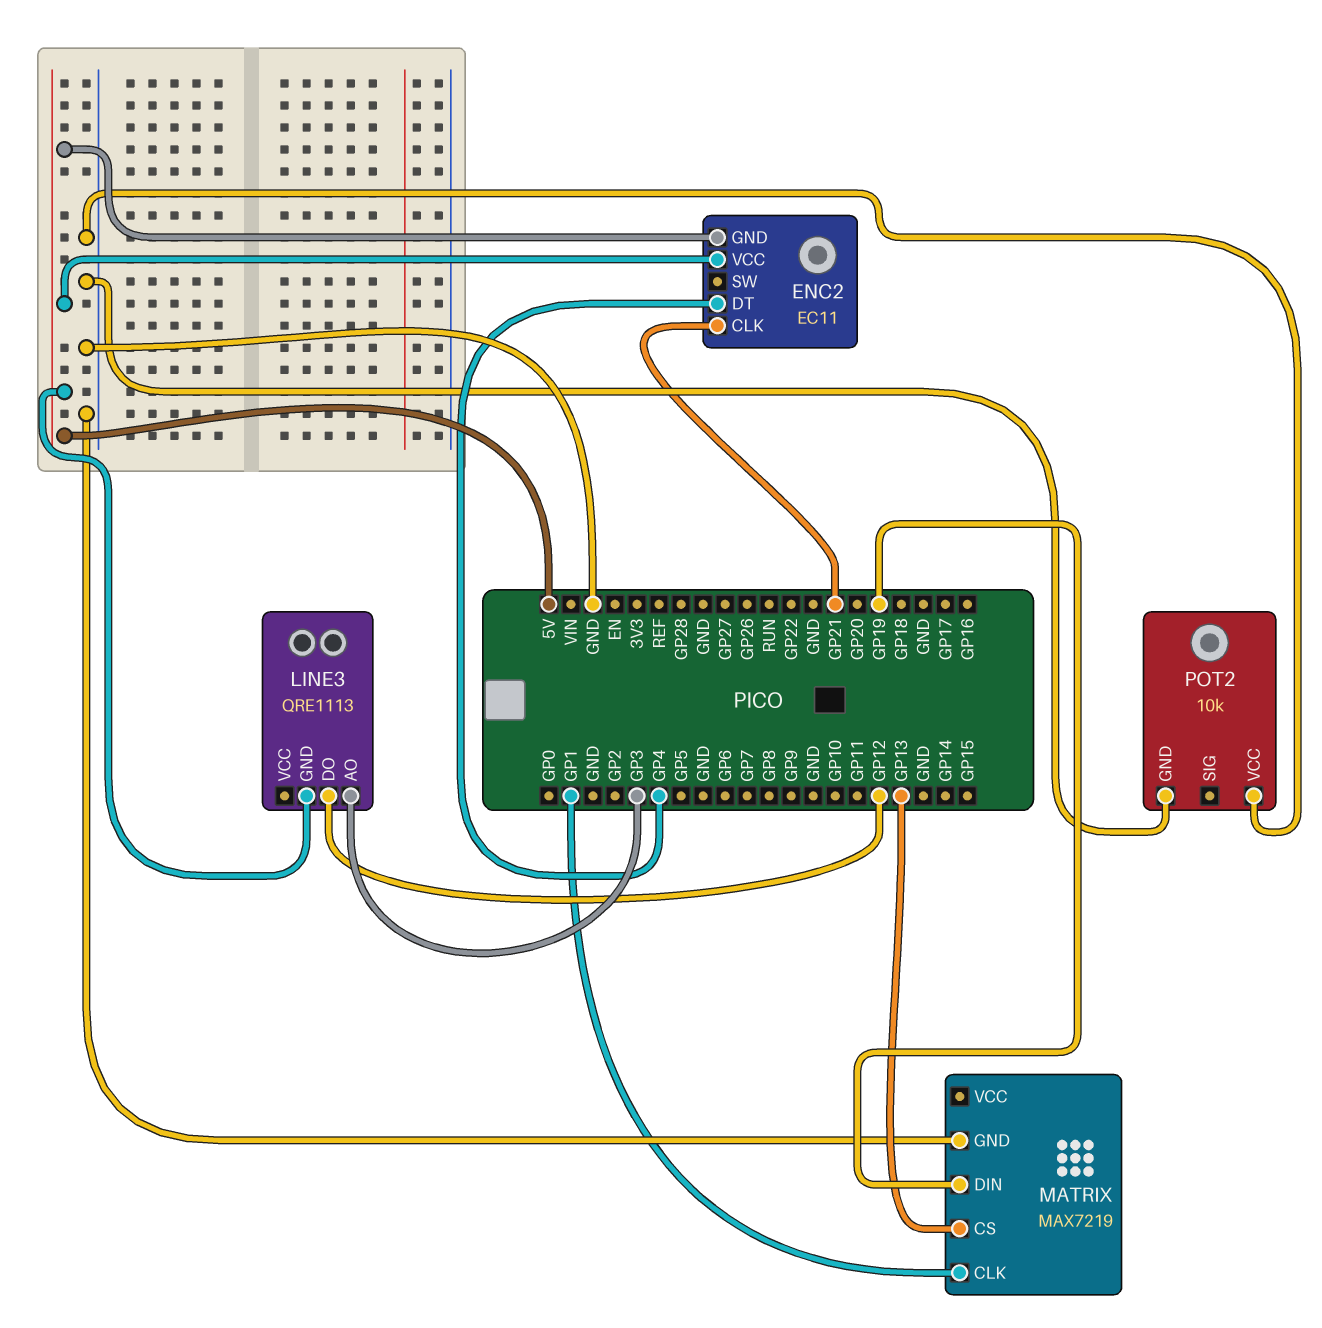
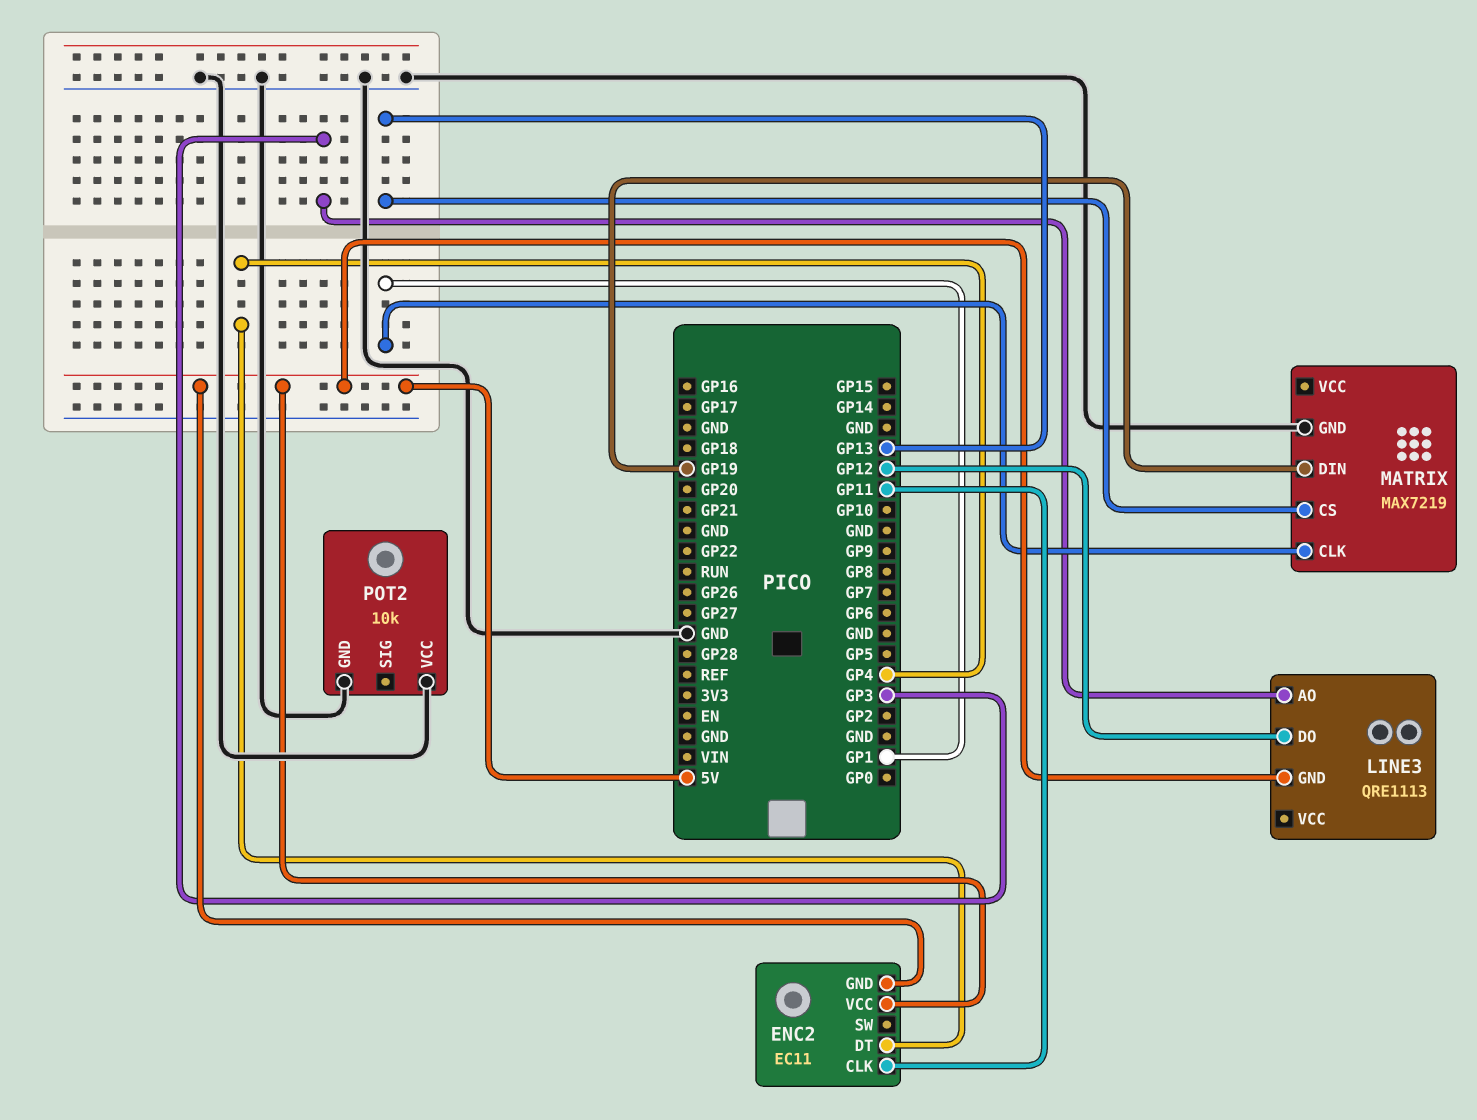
ENC2 pin CLK: GP21 -> GP11

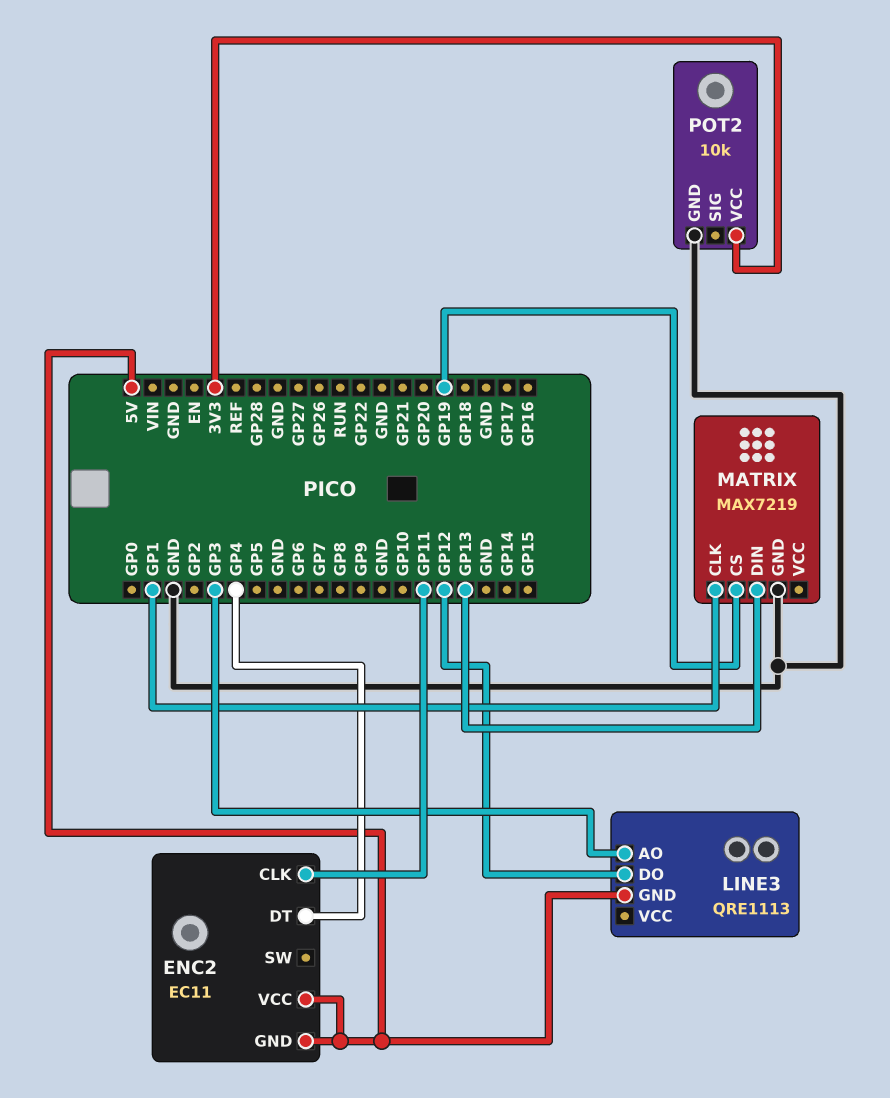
MATRIX pin CS: GP13 -> GP19
MATRIX pin DIN: GP19 -> GP13
POT2 pin VCC: GND -> 3V3

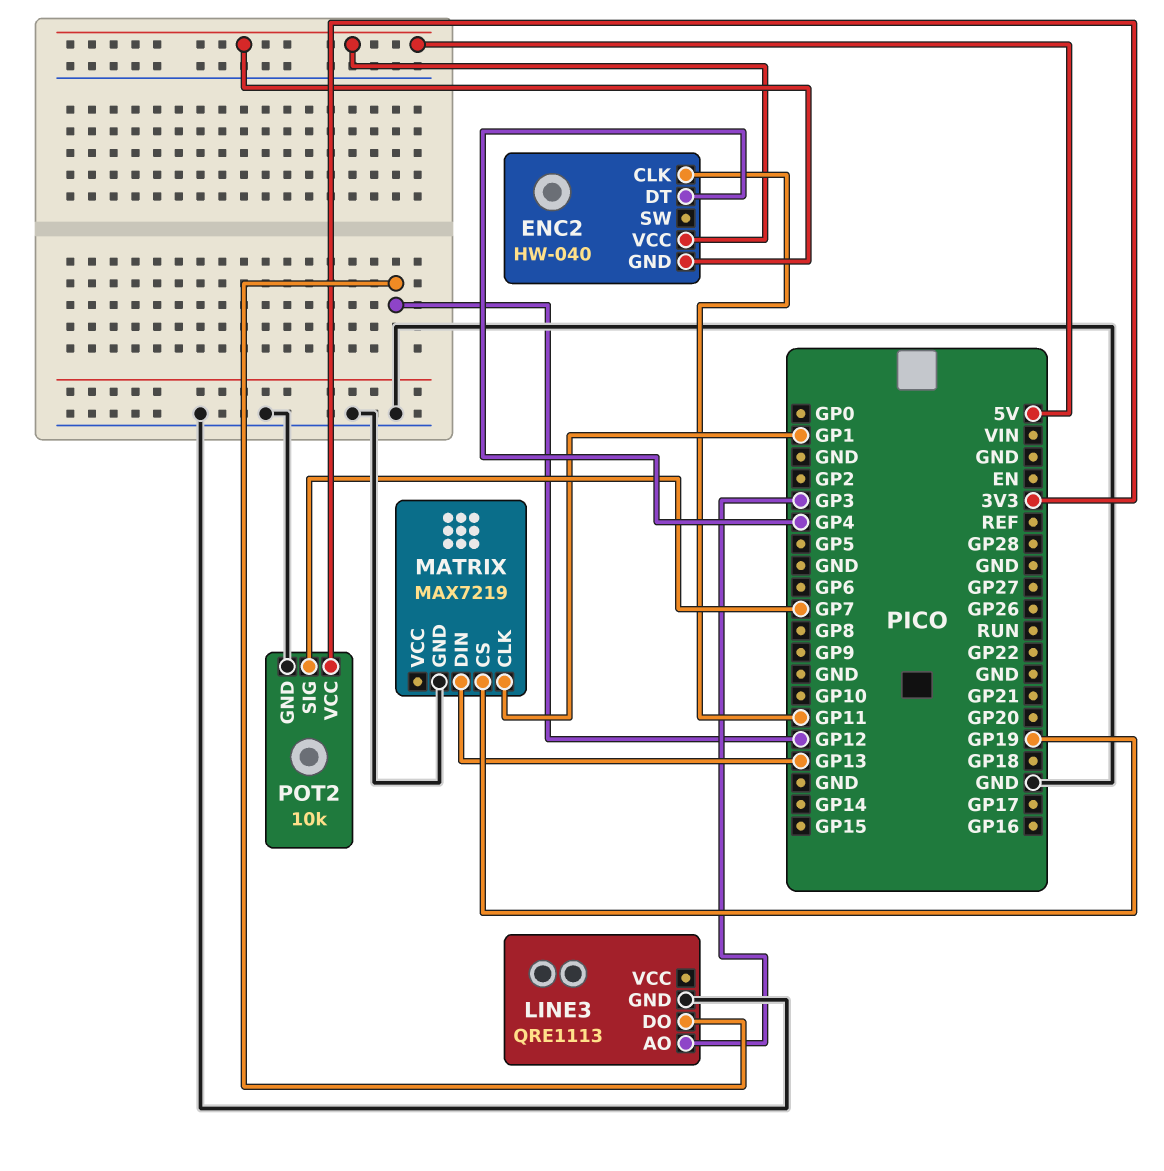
ENC2: EC11 -> HW-040
LINE3 pin GND: 5V -> GND
POT2 pin SIG: none -> GP7

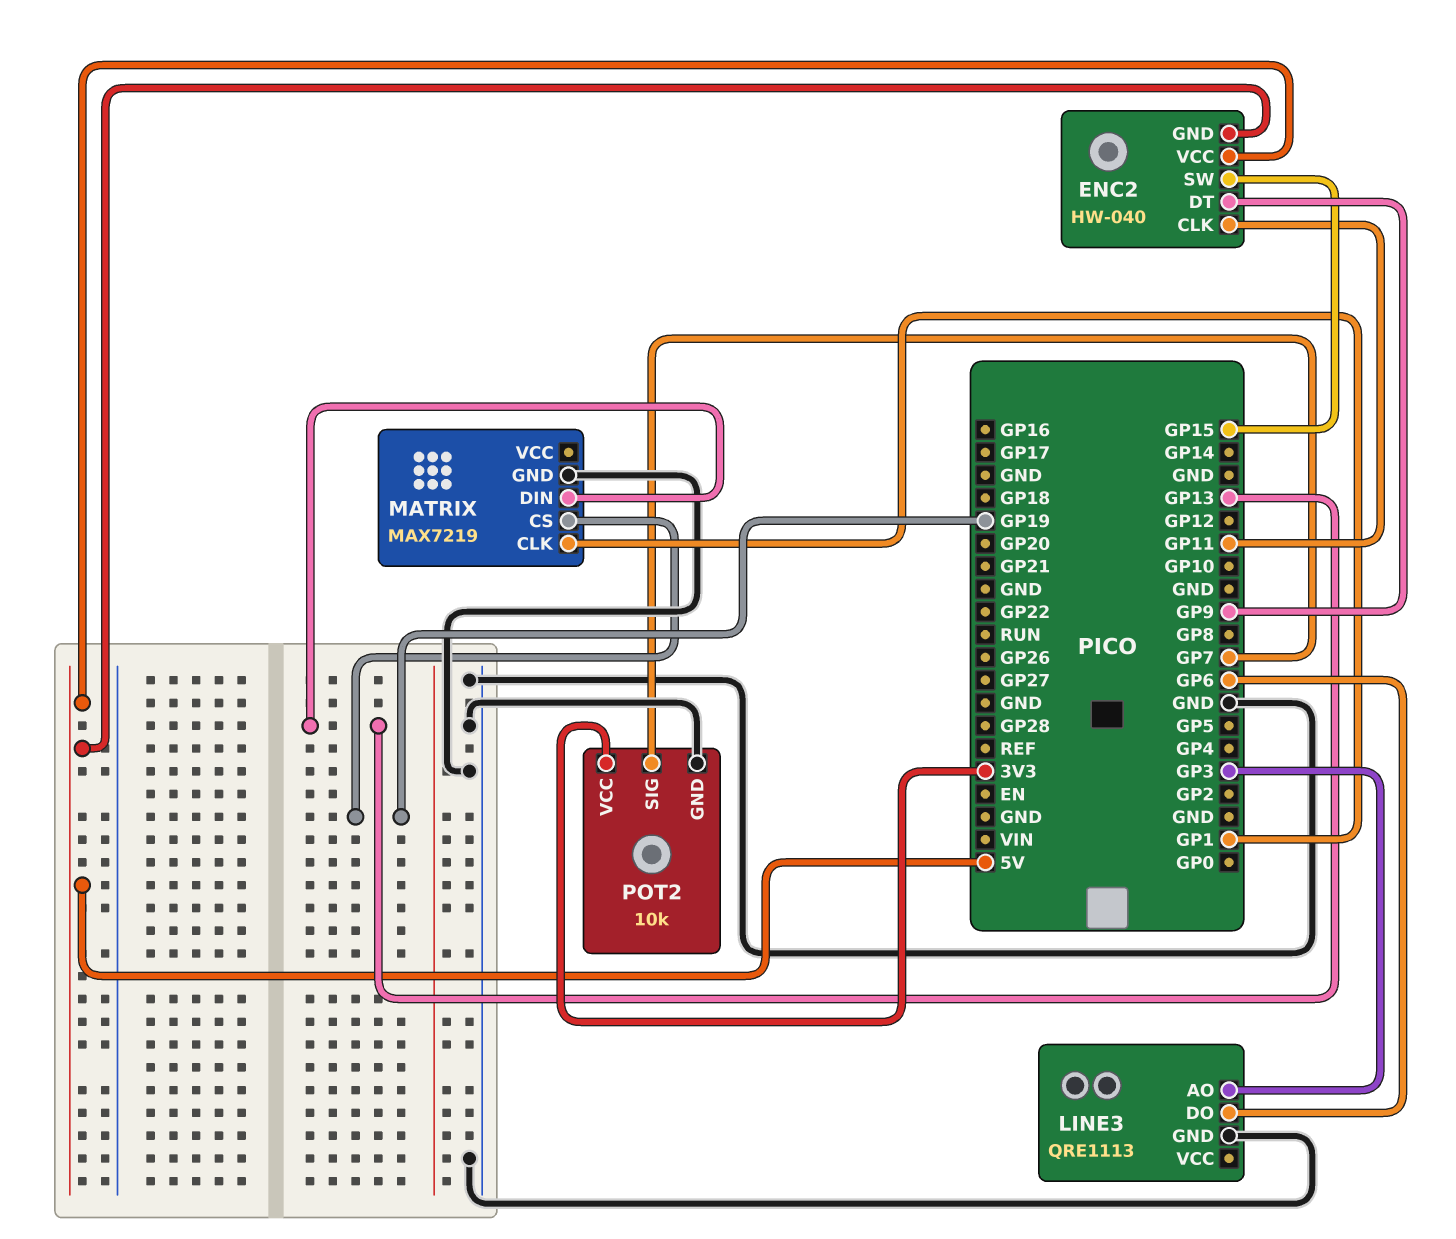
ENC2 pin DT: GP4 -> GP9
ENC2 pin SW: none -> GP15
LINE3 pin DO: GP12 -> GP6

